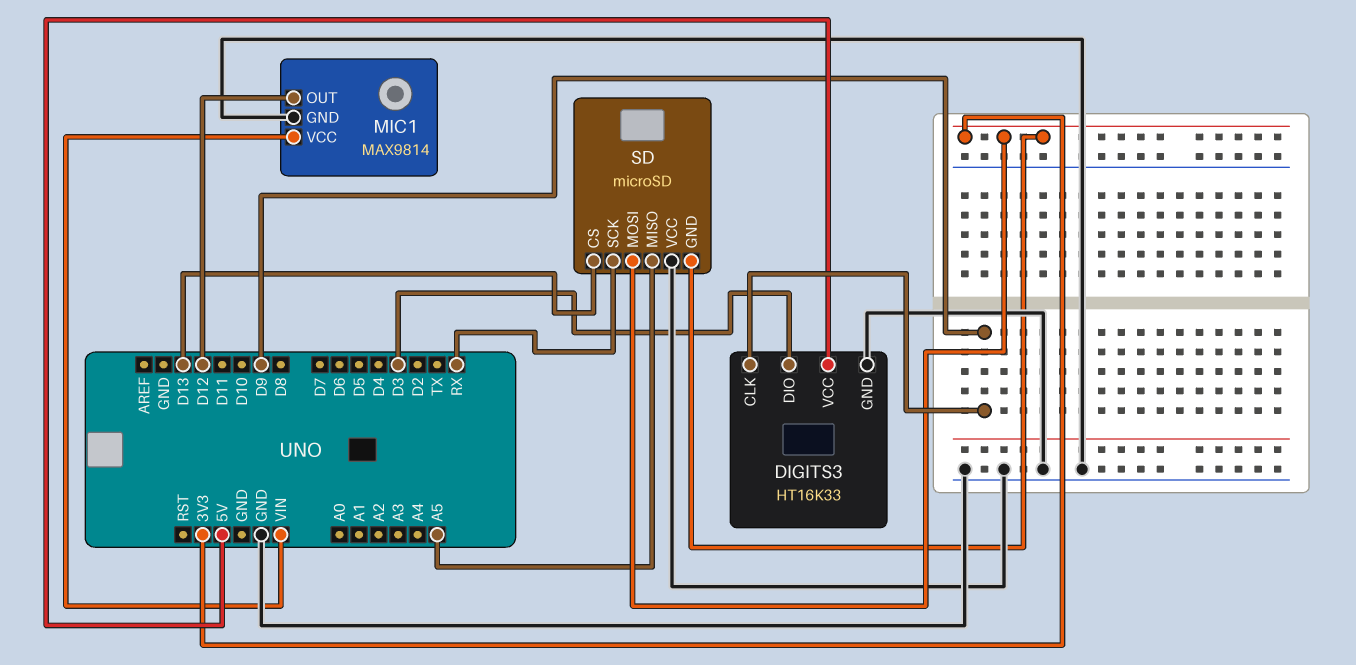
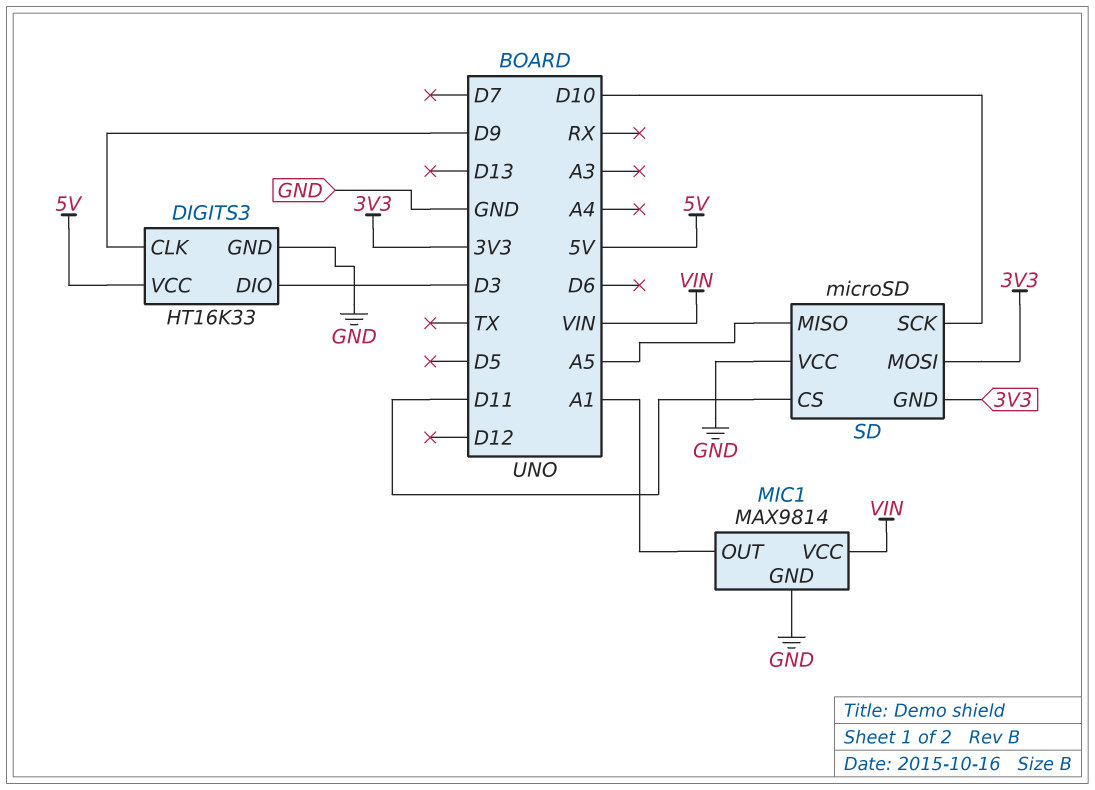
MIC1 pin OUT: D12 -> A1
SD pin CS: D13 -> D11
SD pin SCK: RX -> D10

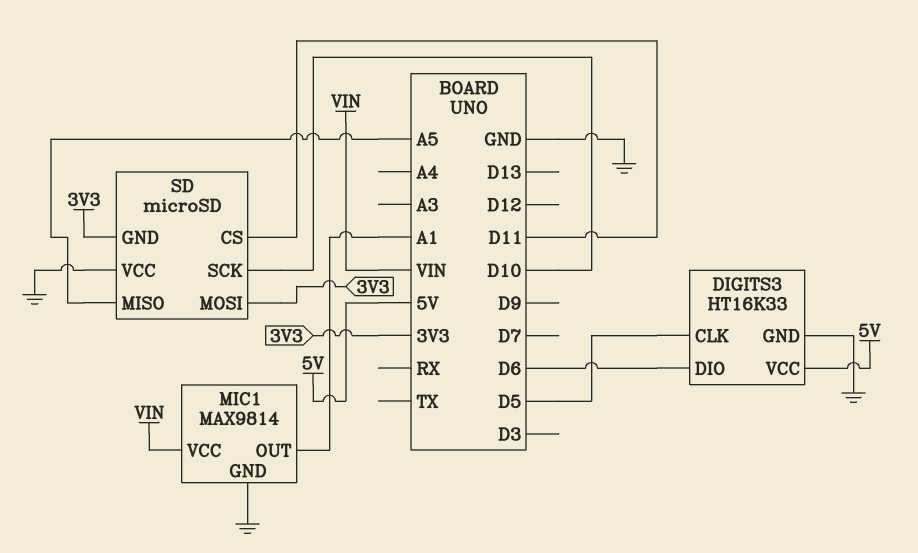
DIGITS3 pin CLK: D9 -> D5
DIGITS3 pin DIO: D3 -> D6

